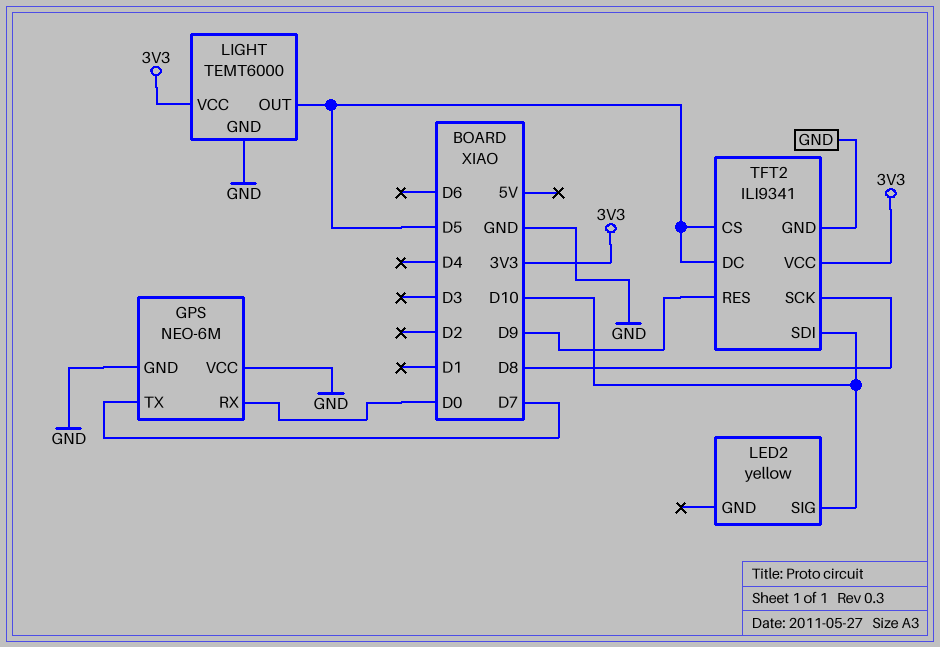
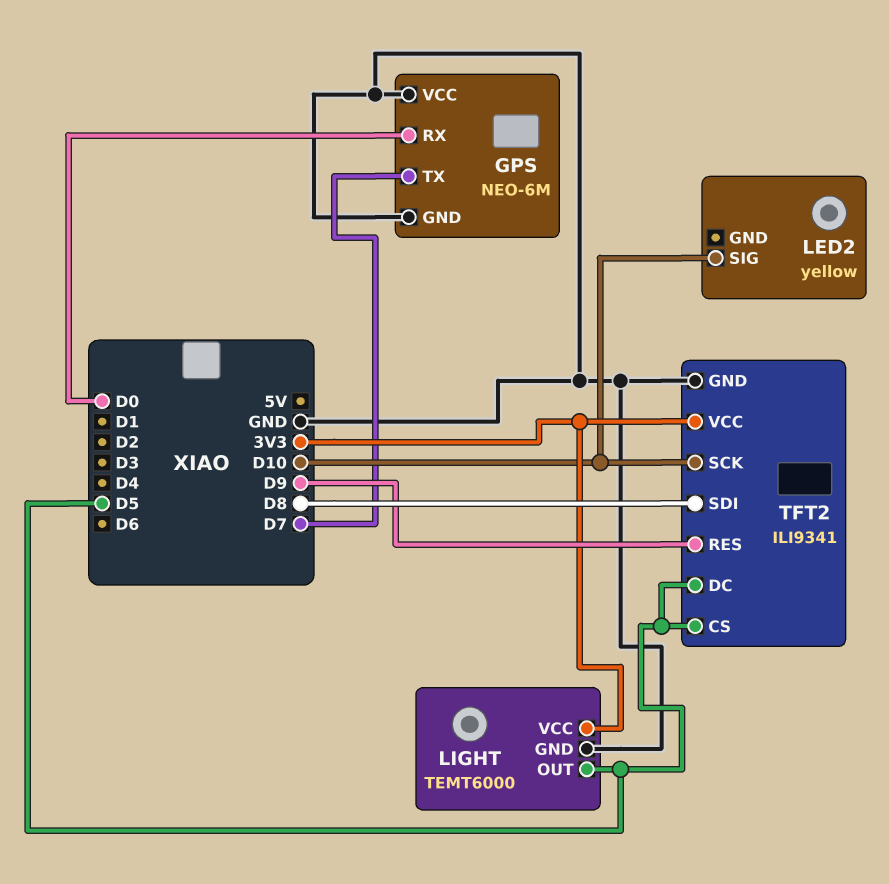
TFT2 pin SCK: D8 -> D10
TFT2 pin SDI: D10 -> D8

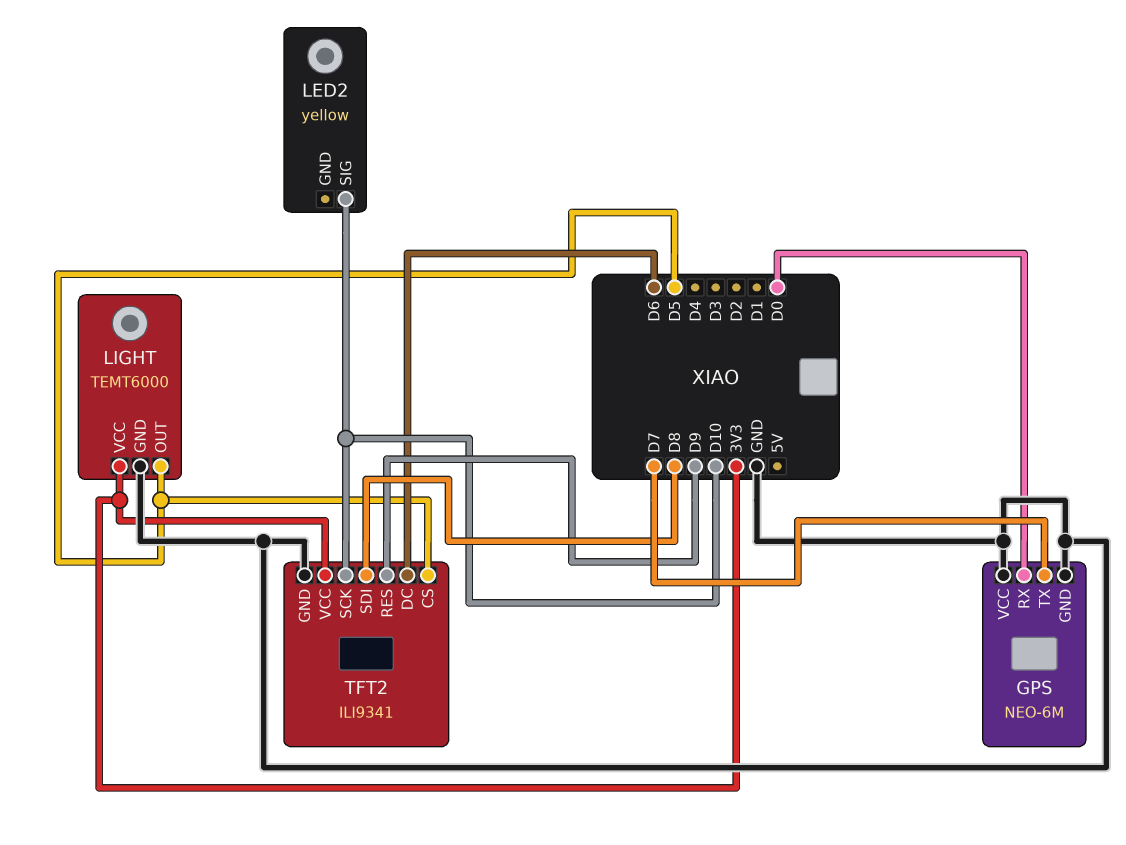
TFT2 pin DC: D5 -> D6

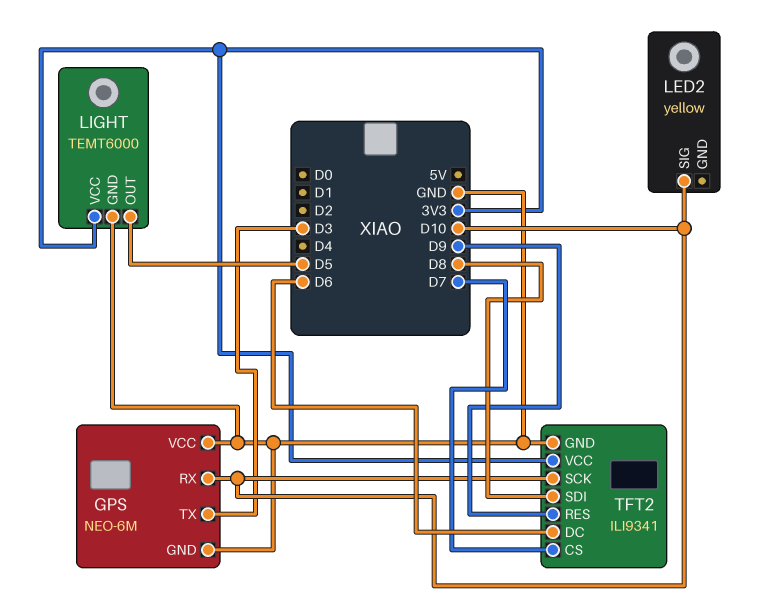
GPS pin RX: D0 -> D10
GPS pin TX: D7 -> D3
TFT2 pin CS: D5 -> D7

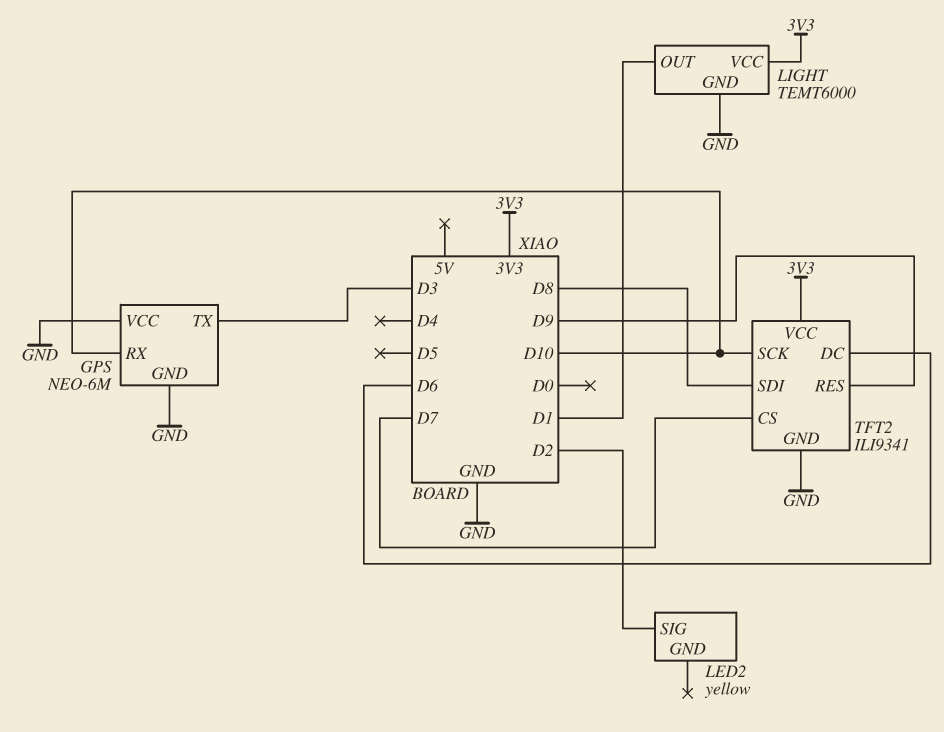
LED2 pin SIG: D10 -> D2
LIGHT pin OUT: D5 -> D1

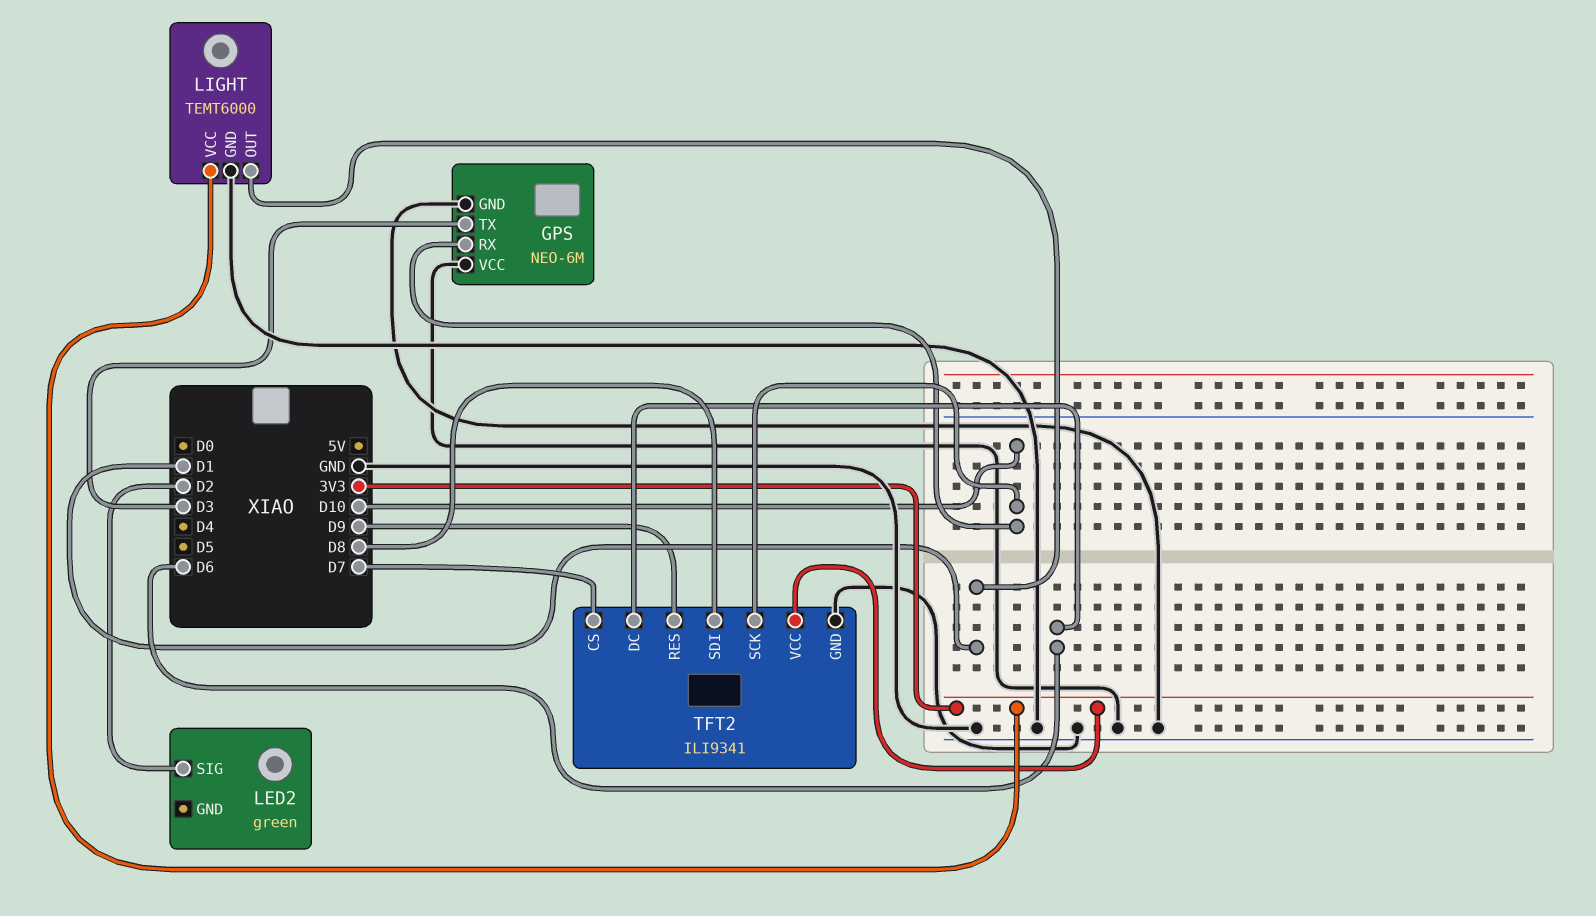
LED2: yellow -> green

